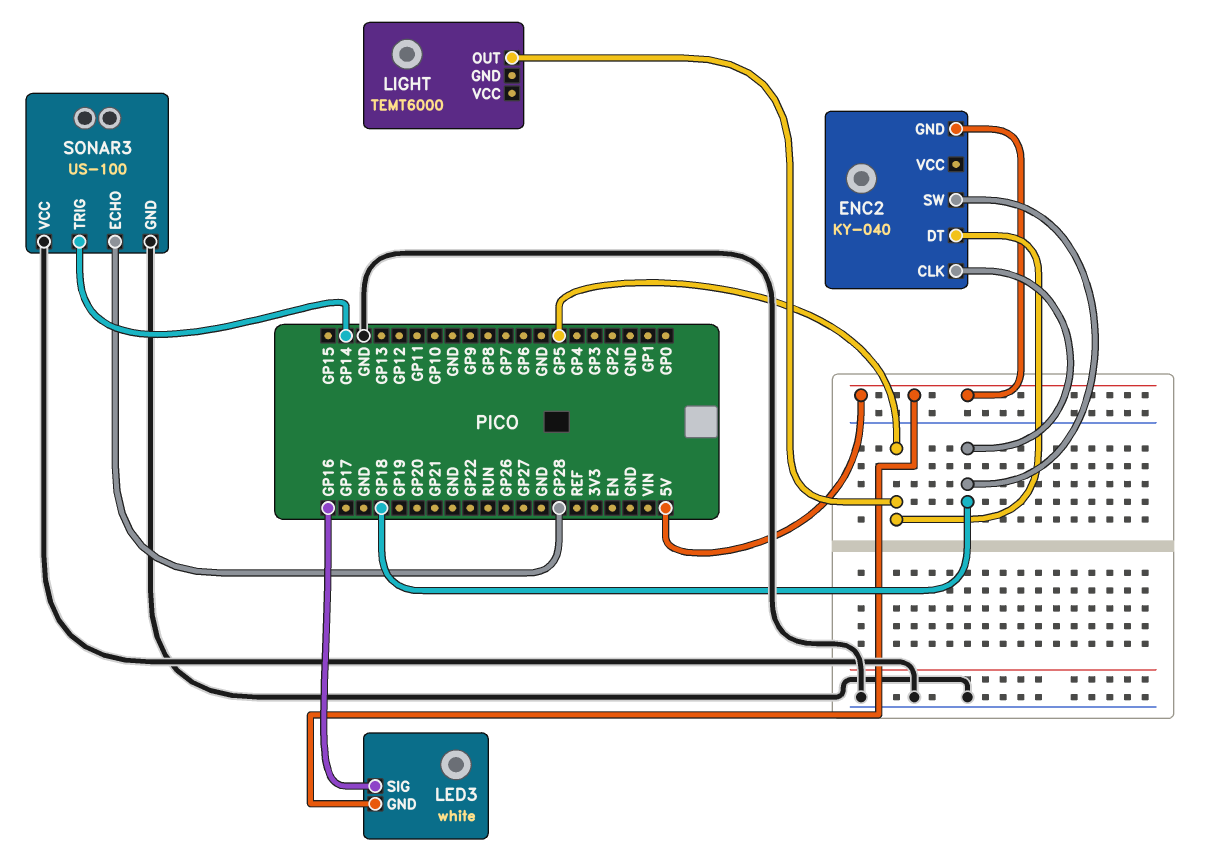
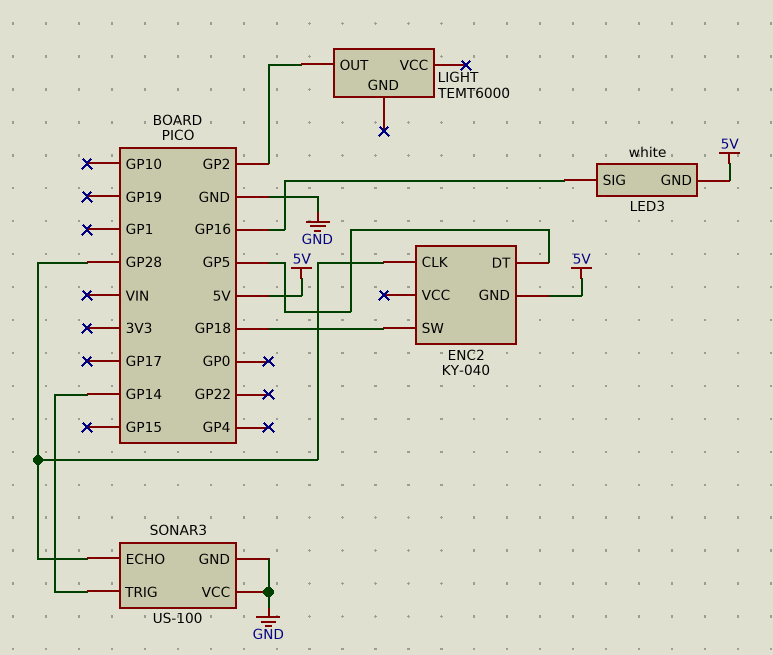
ENC2 pin CLK: GP18 -> GP28
LIGHT pin OUT: GP5 -> GP2

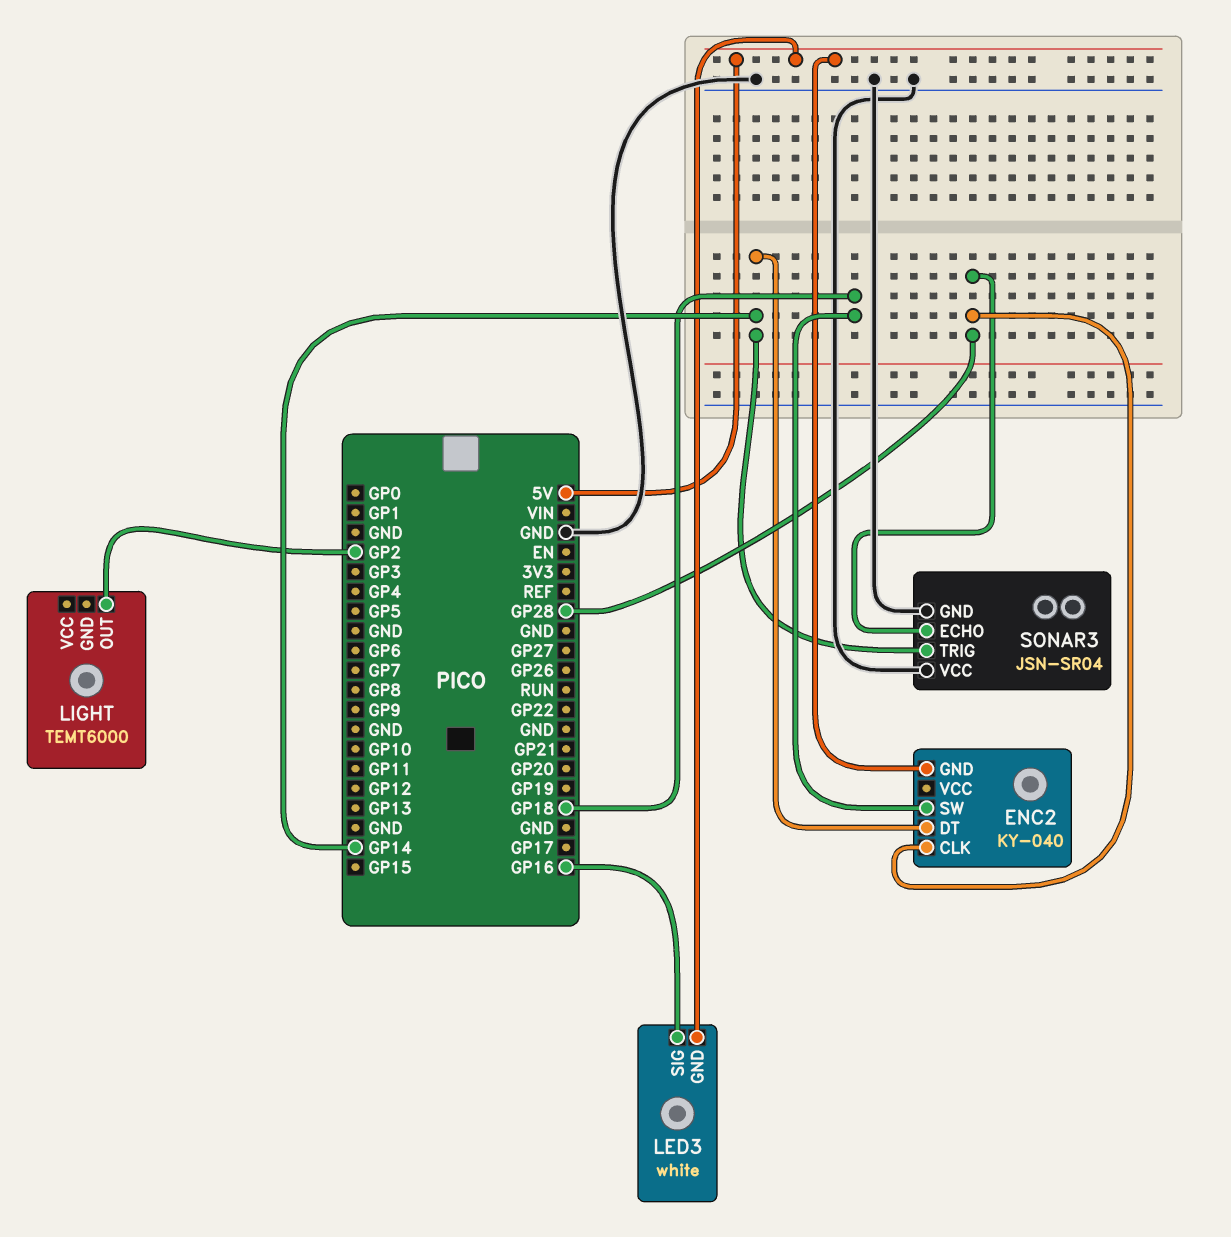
ENC2 pin DT: GP5 -> GP14
SONAR3: US-100 -> JSN-SR04

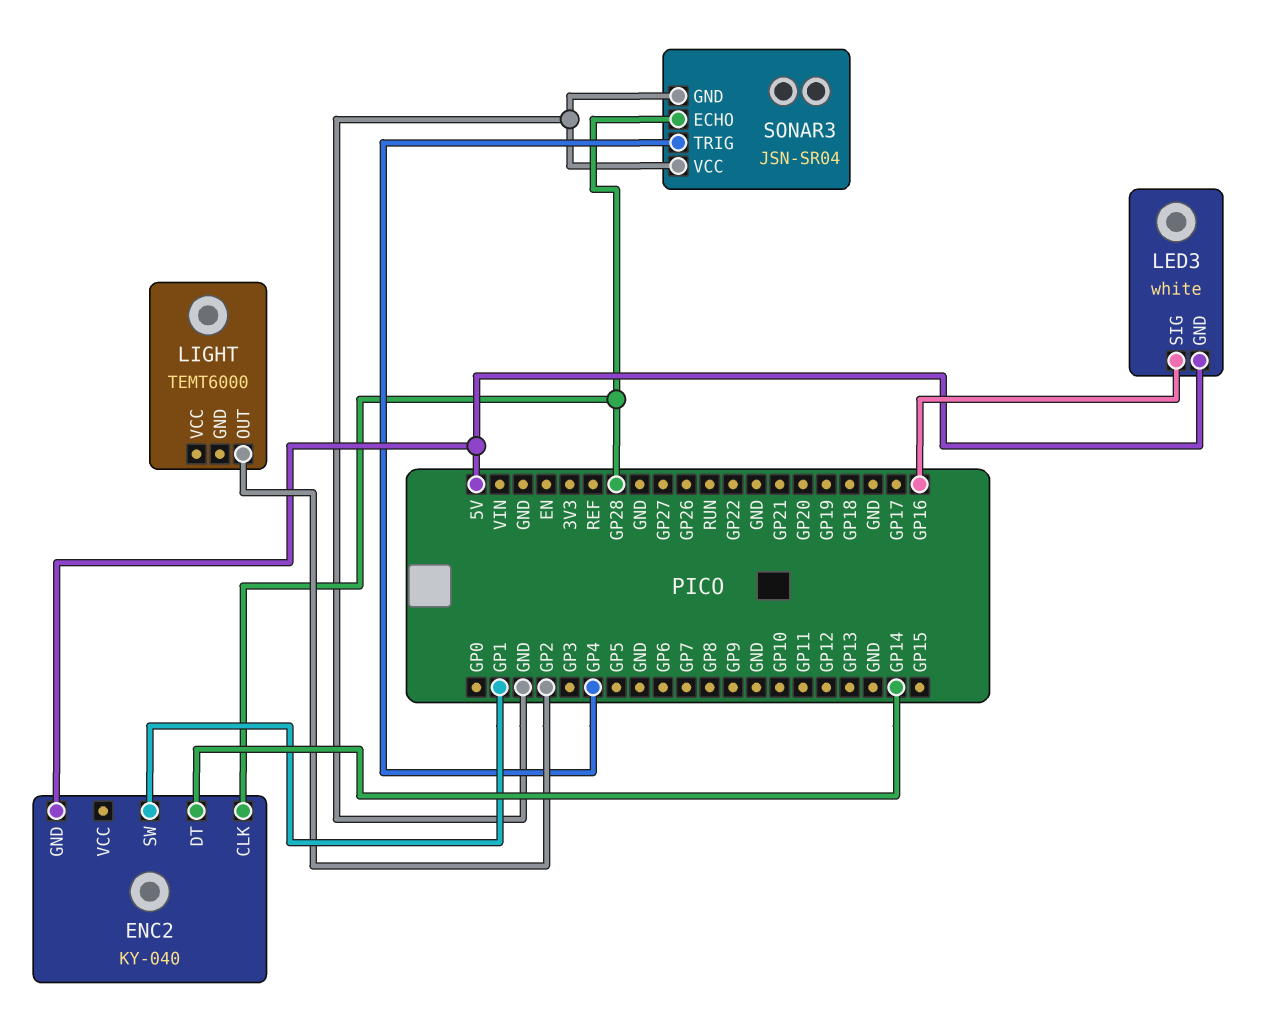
ENC2 pin SW: GP18 -> GP1
SONAR3 pin TRIG: GP14 -> GP4

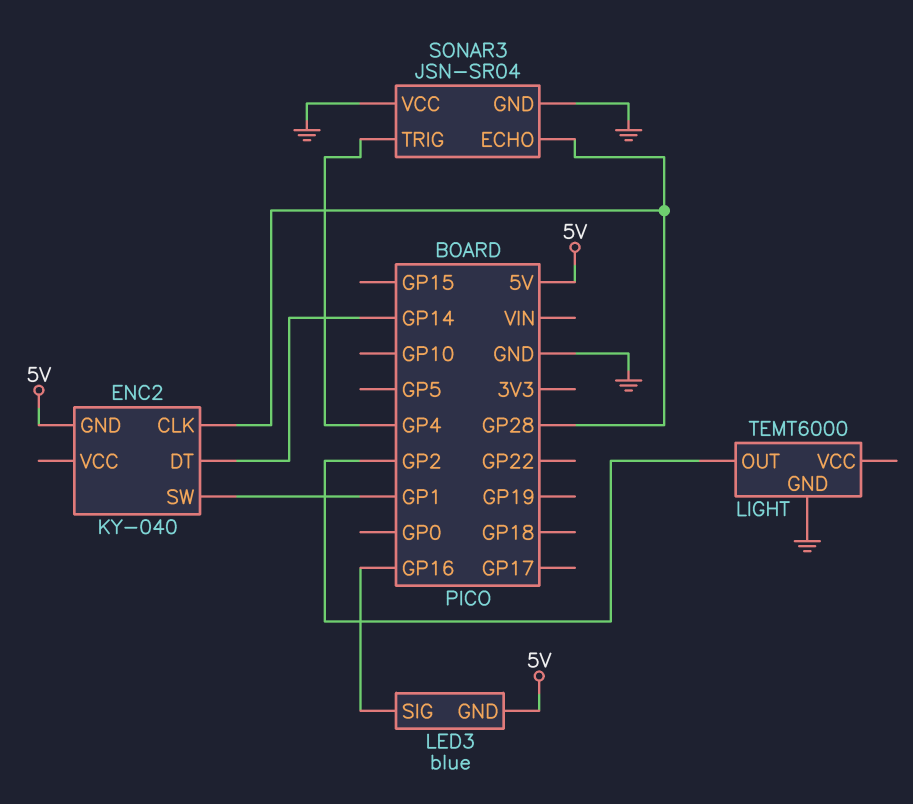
LED3: white -> blue
LIGHT pin GND: none -> GND

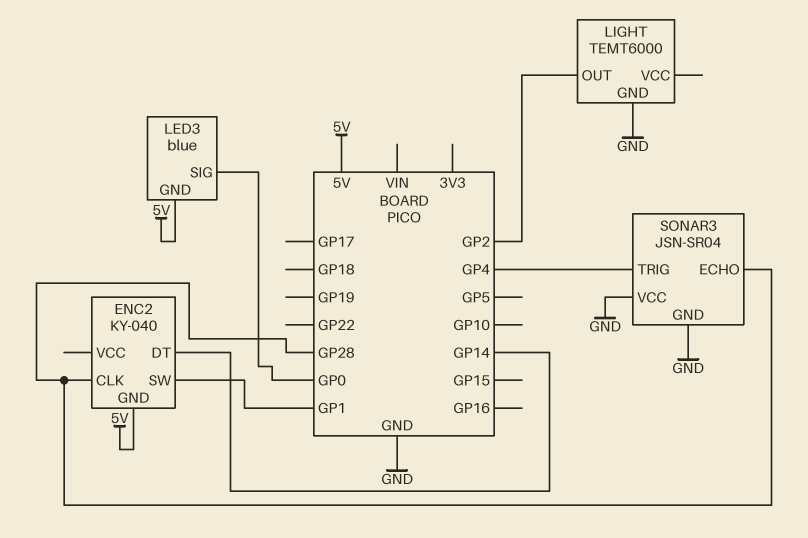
LED3 pin SIG: GP16 -> GP0

